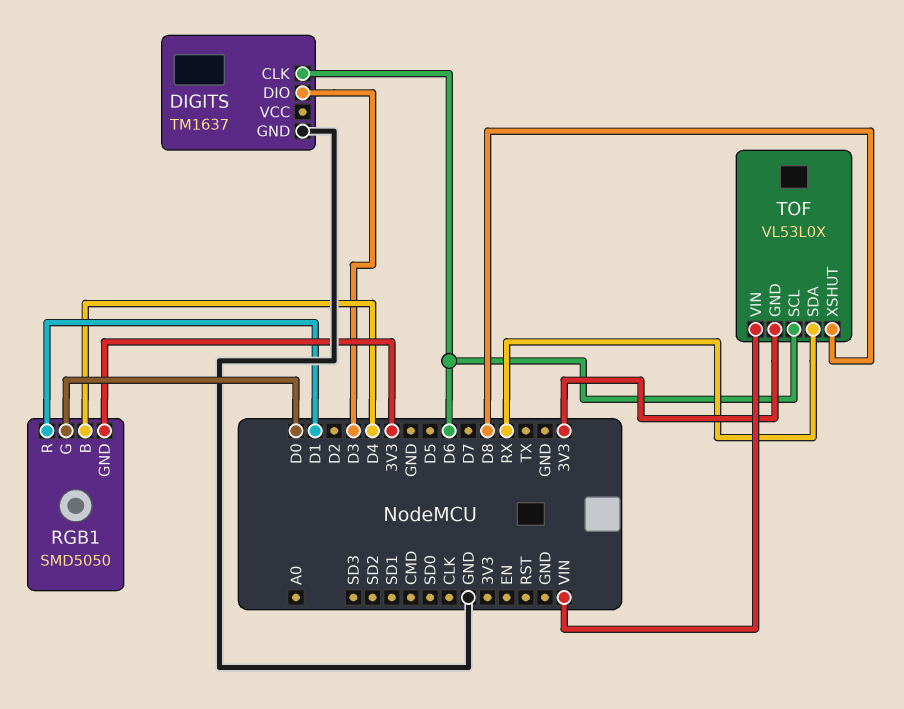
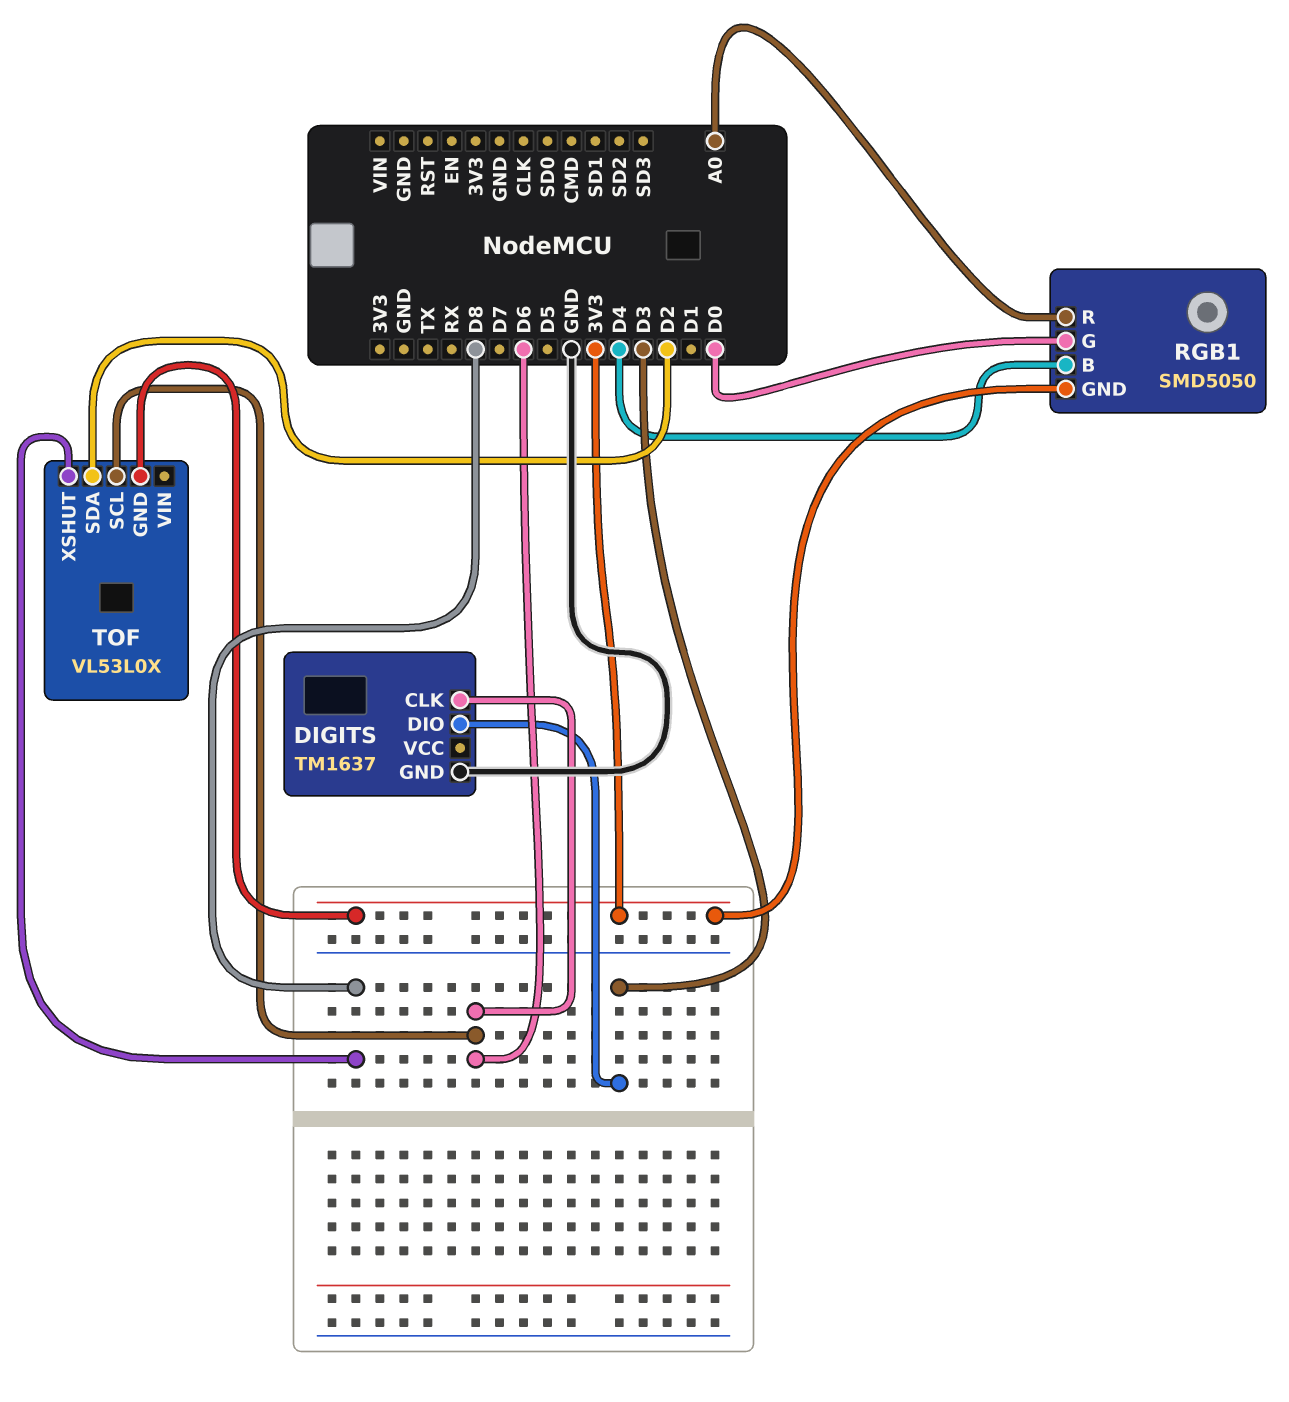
RGB1 pin R: D1 -> A0
TOF pin SDA: RX -> D2
TOF pin VIN: VIN -> none

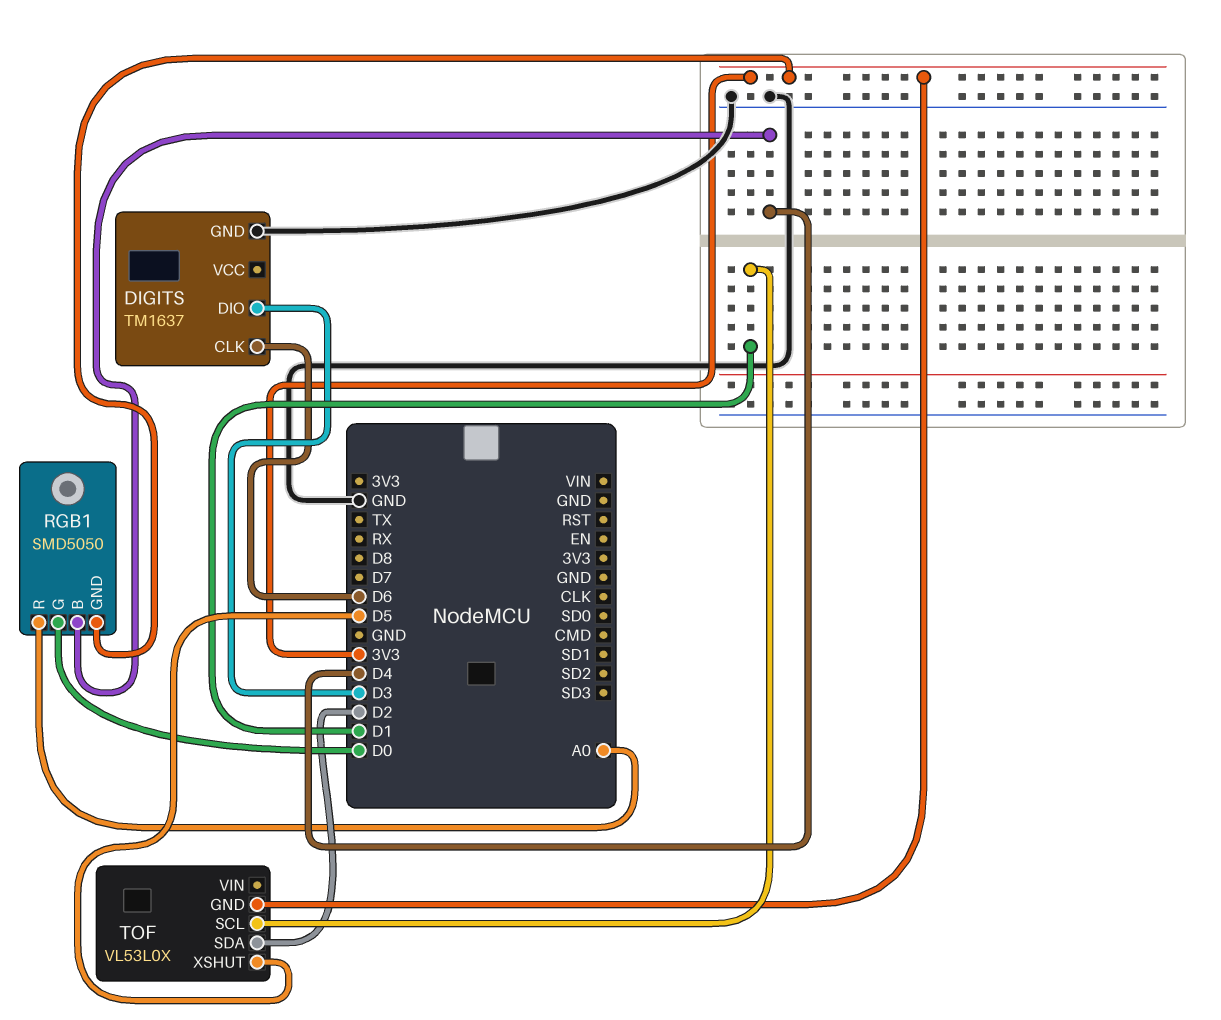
TOF pin SCL: D6 -> D1
TOF pin XSHUT: D8 -> D5

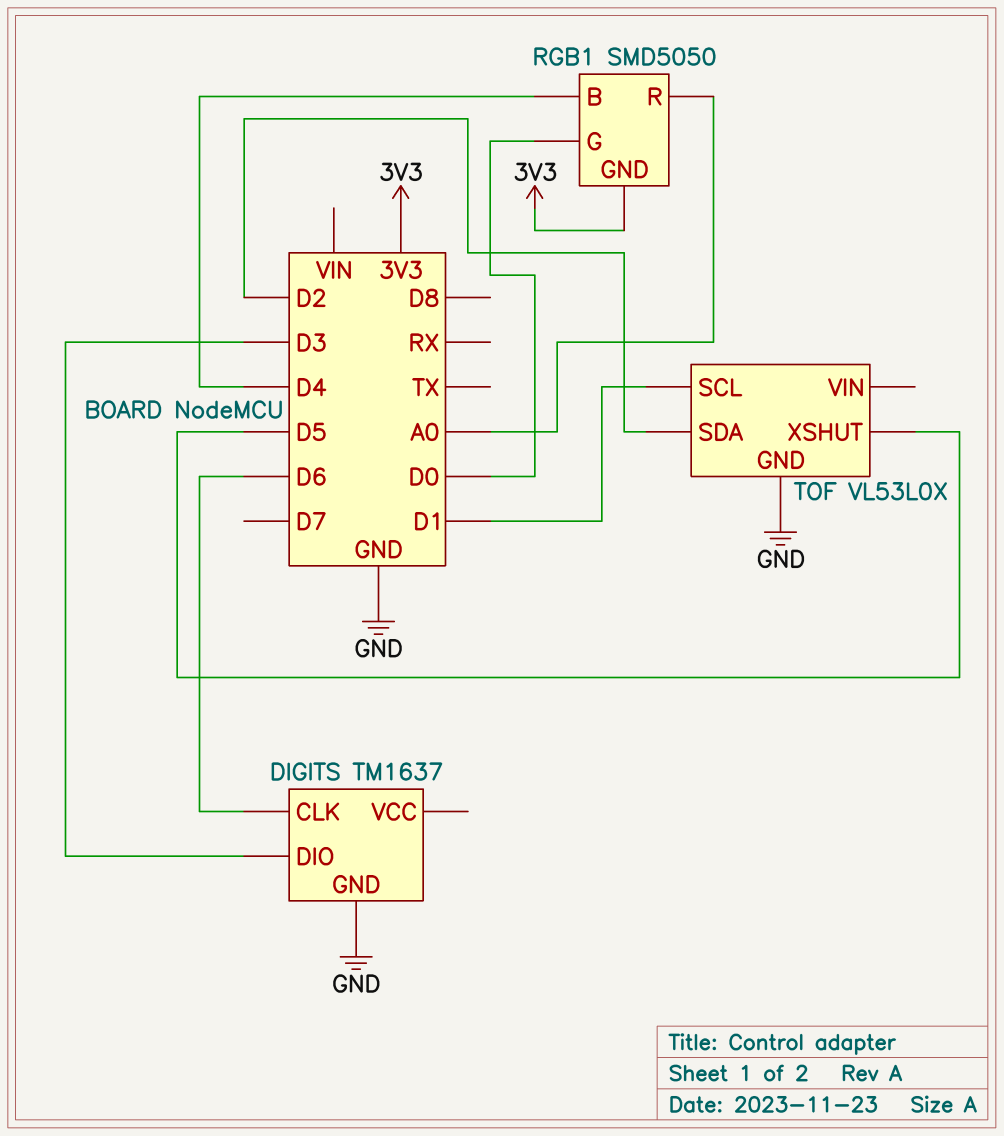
TOF pin GND: 3V3 -> GND

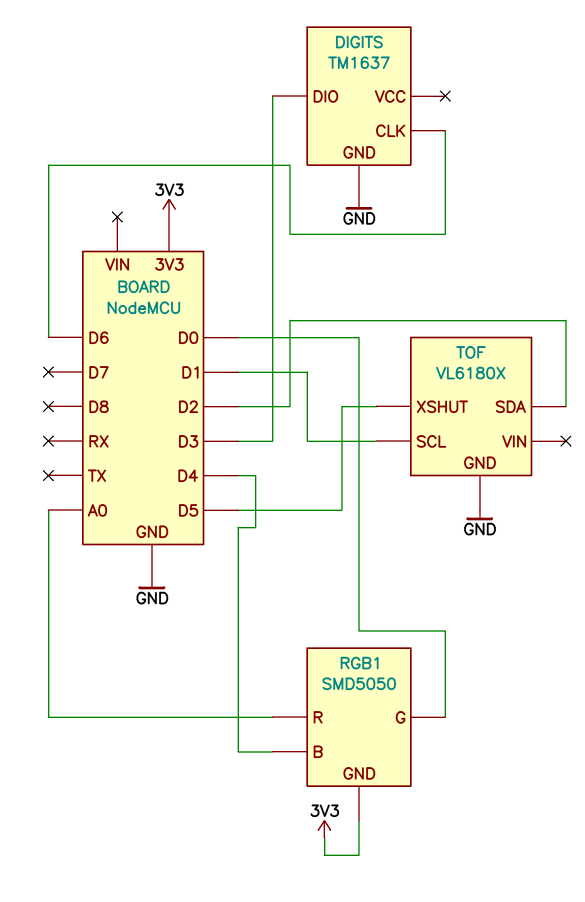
TOF: VL53L0X -> VL6180X

